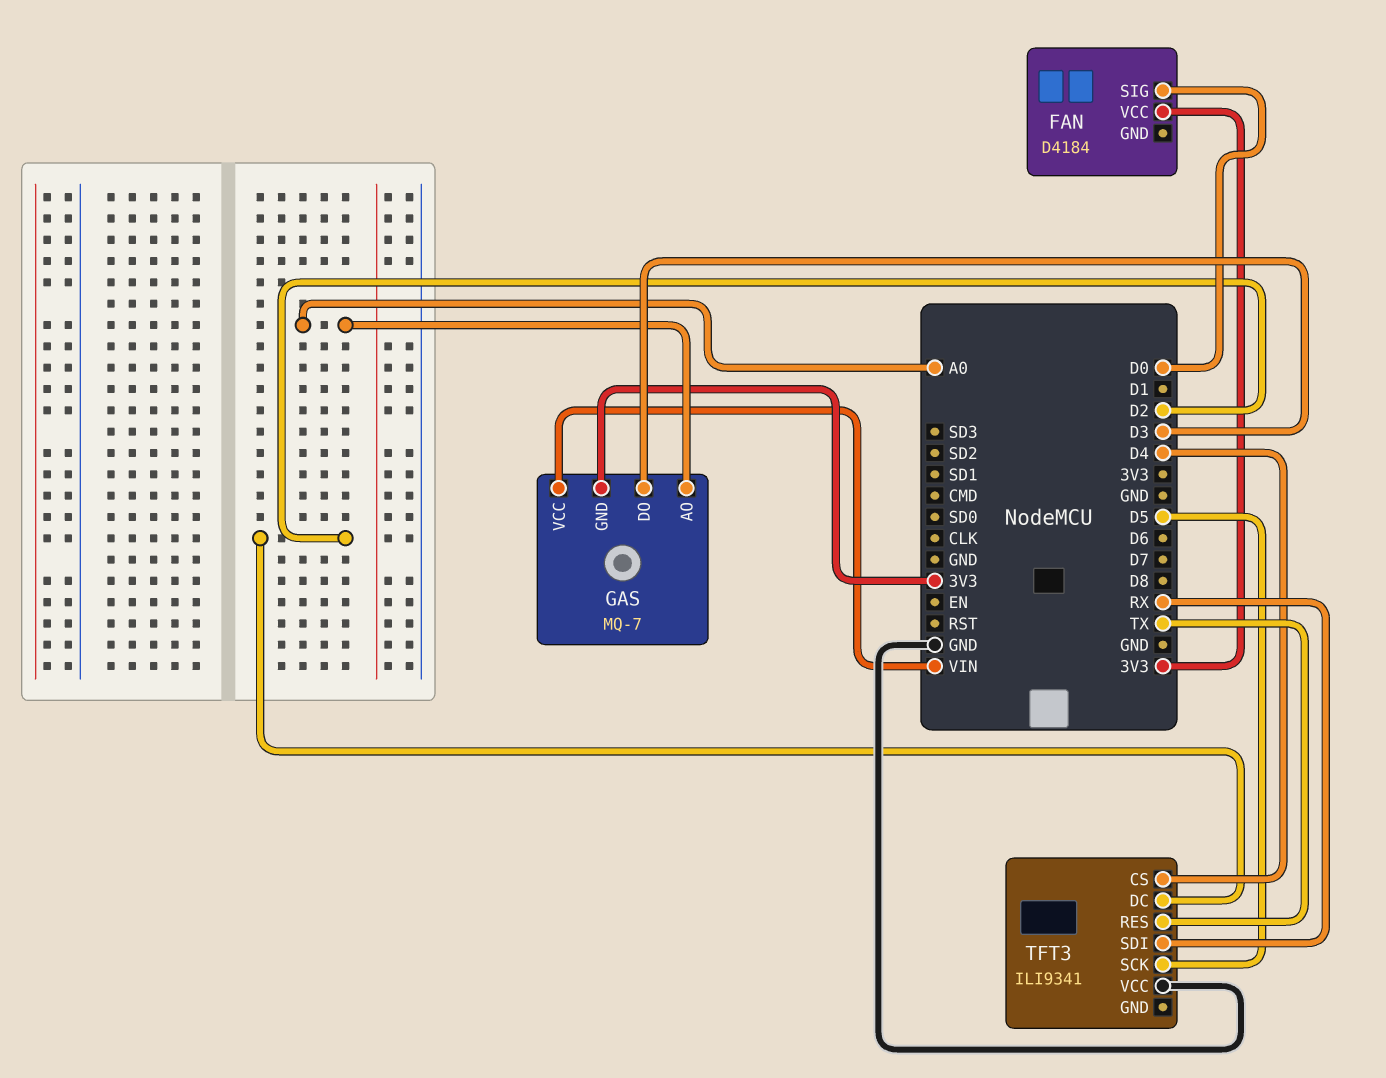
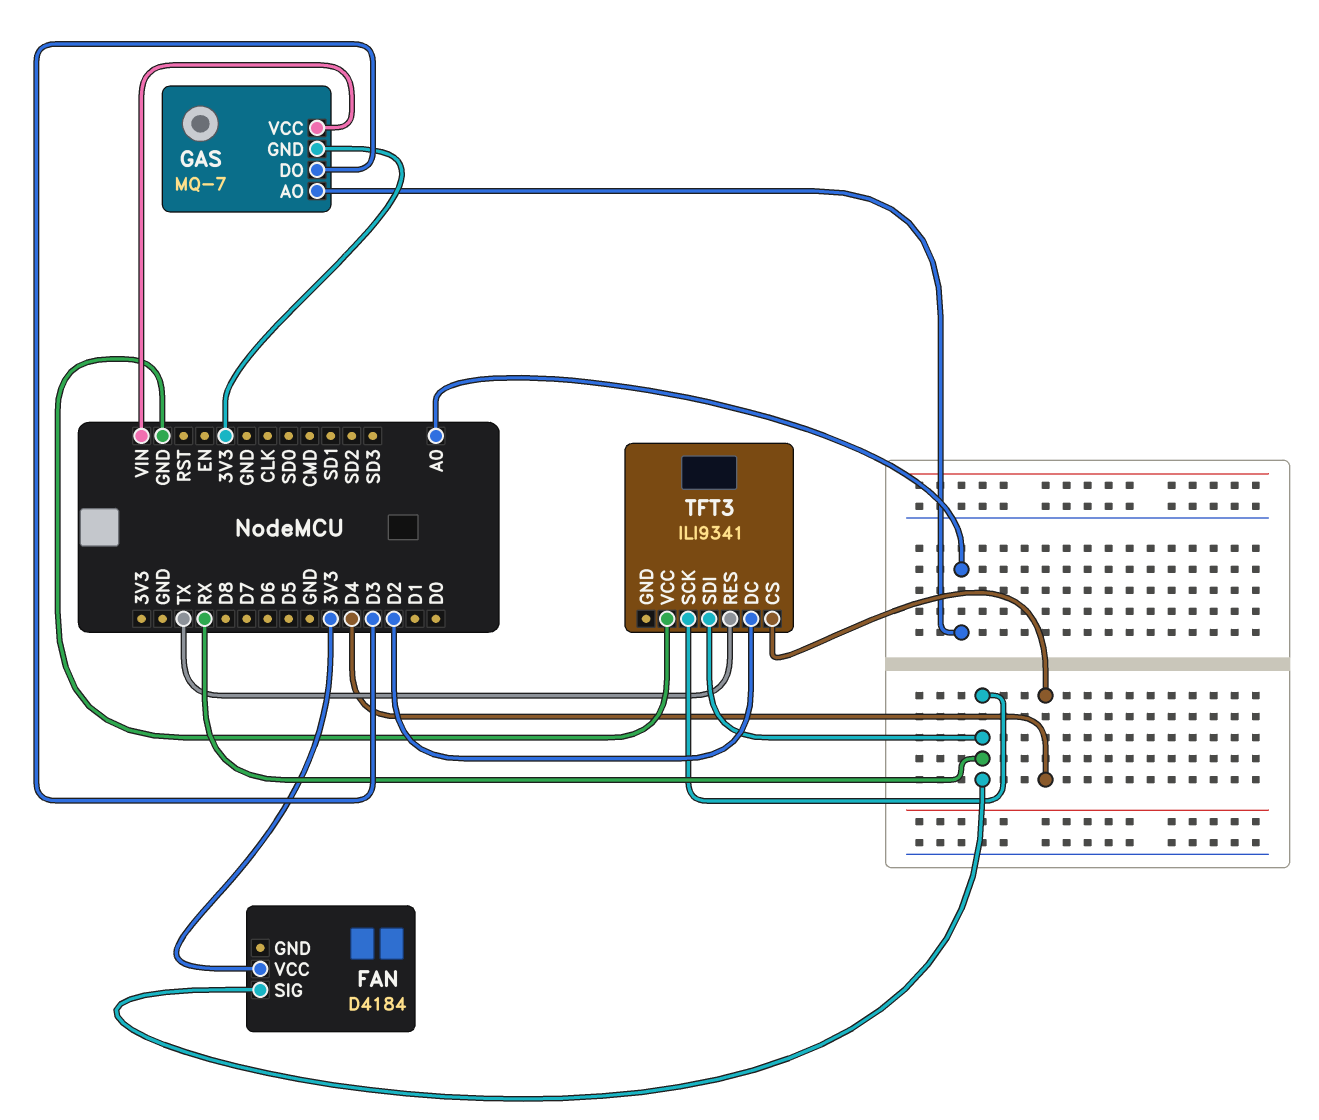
FAN pin SIG: D0 -> RX
TFT3 pin SCK: D5 -> RX

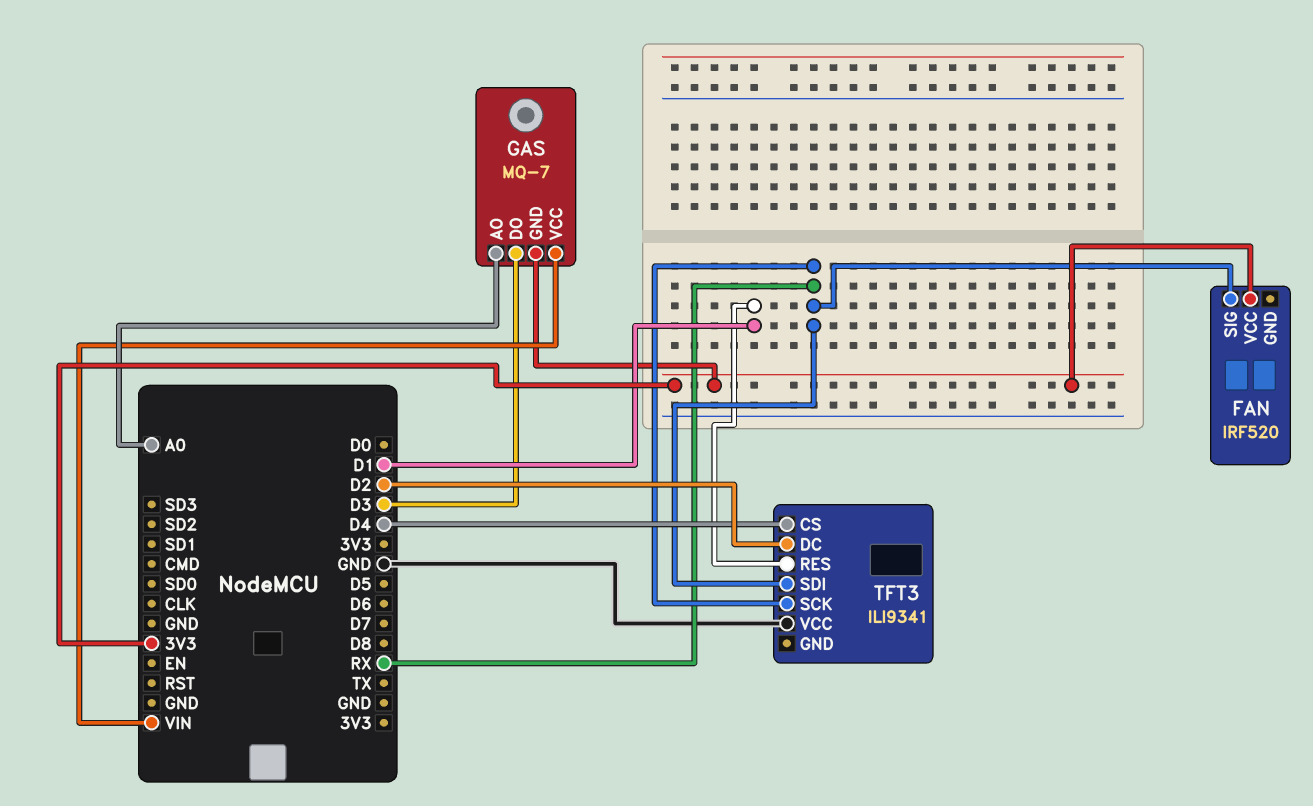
FAN: D4184 -> IRF520
TFT3 pin RES: TX -> D1

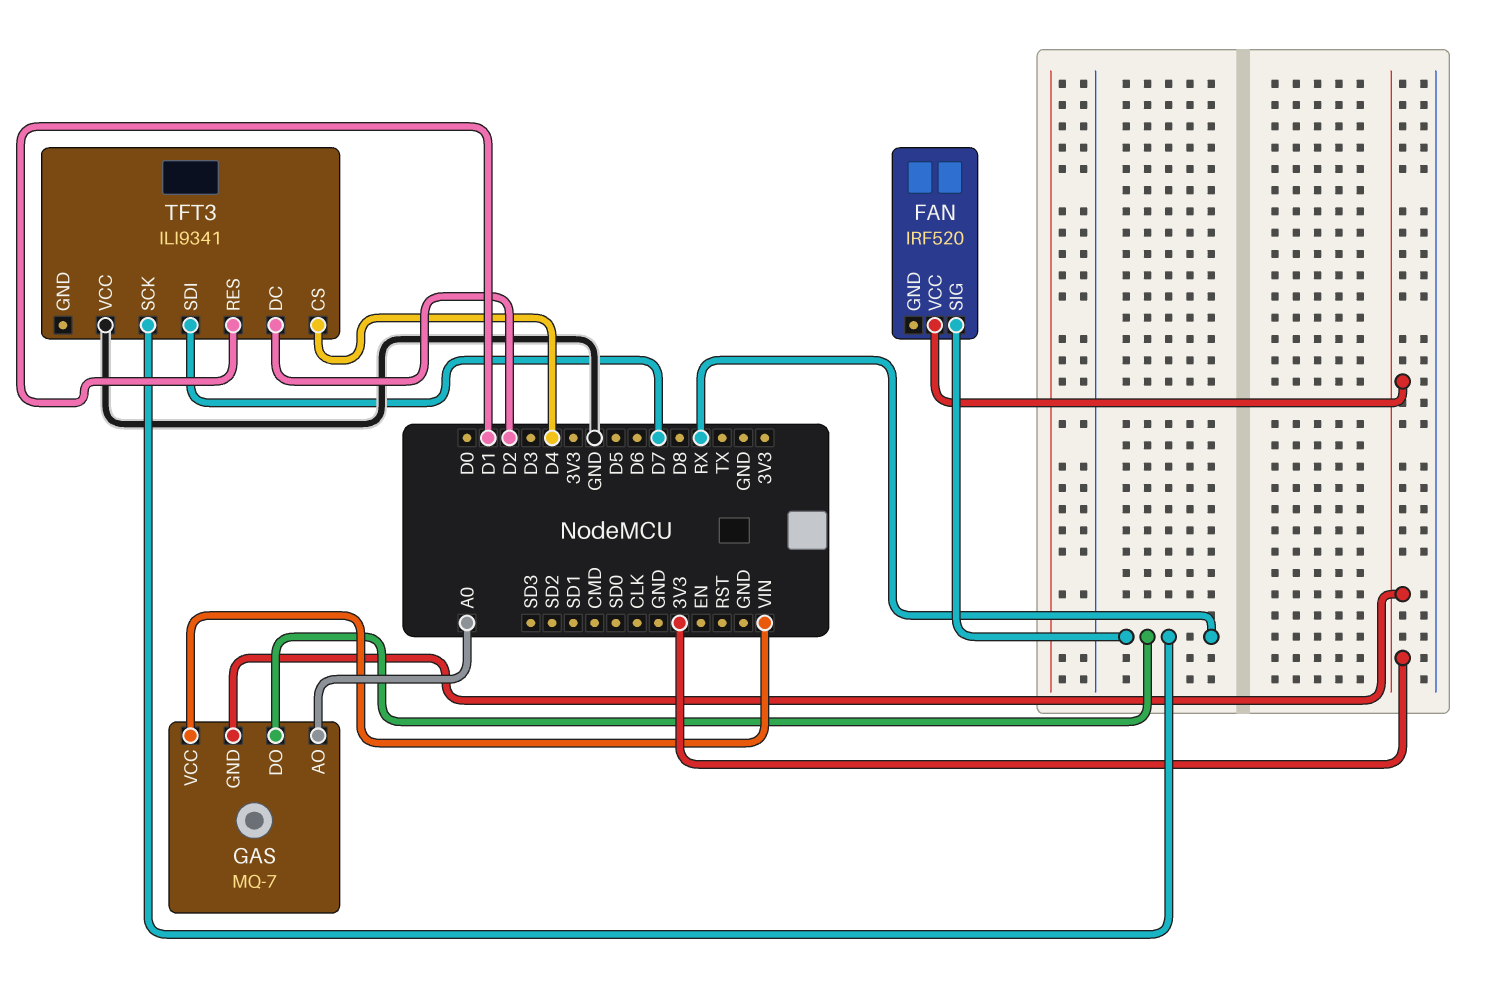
GAS pin DO: D3 -> RX
TFT3 pin SDI: RX -> D7

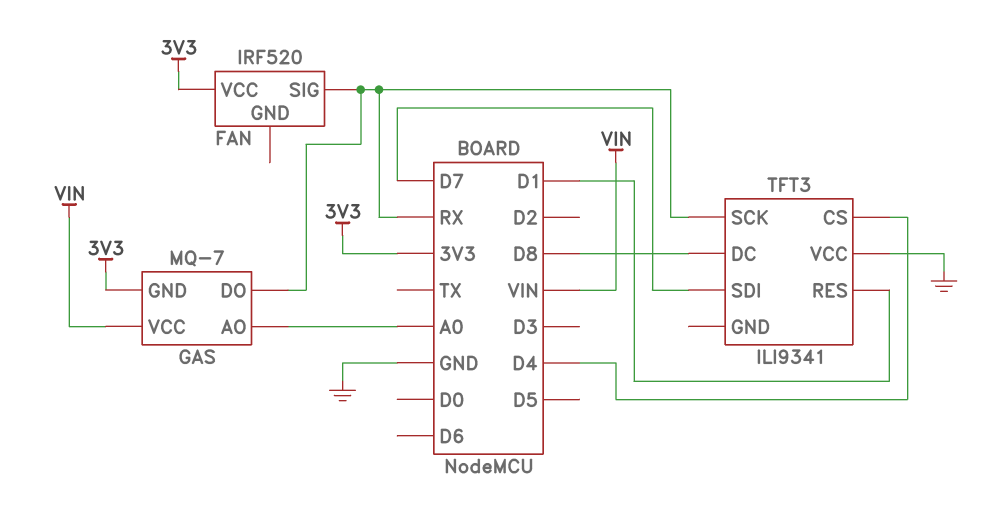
TFT3 pin DC: D2 -> D8

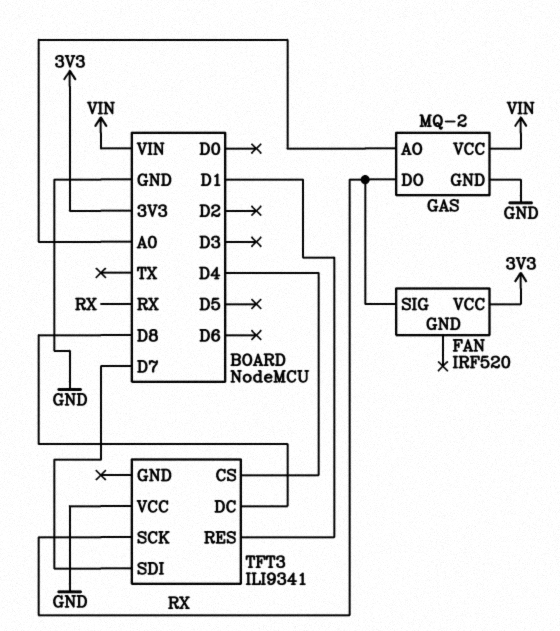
GAS: MQ-7 -> MQ-2
GAS pin GND: 3V3 -> GND

